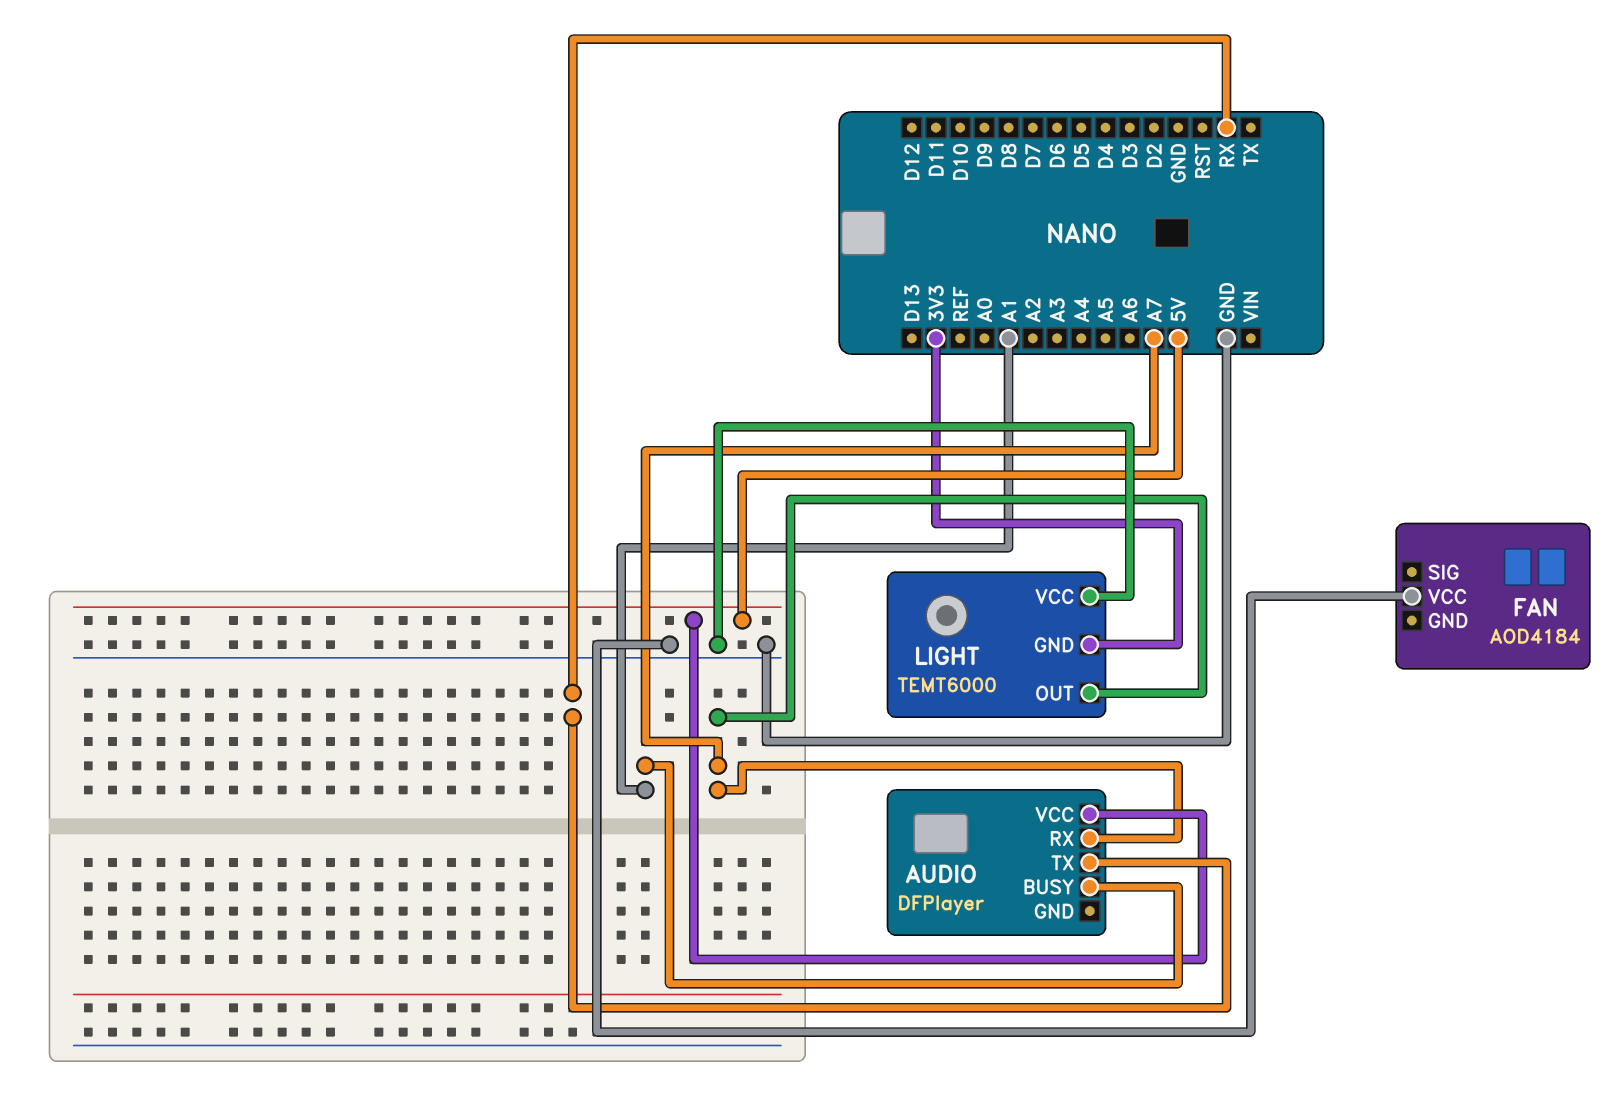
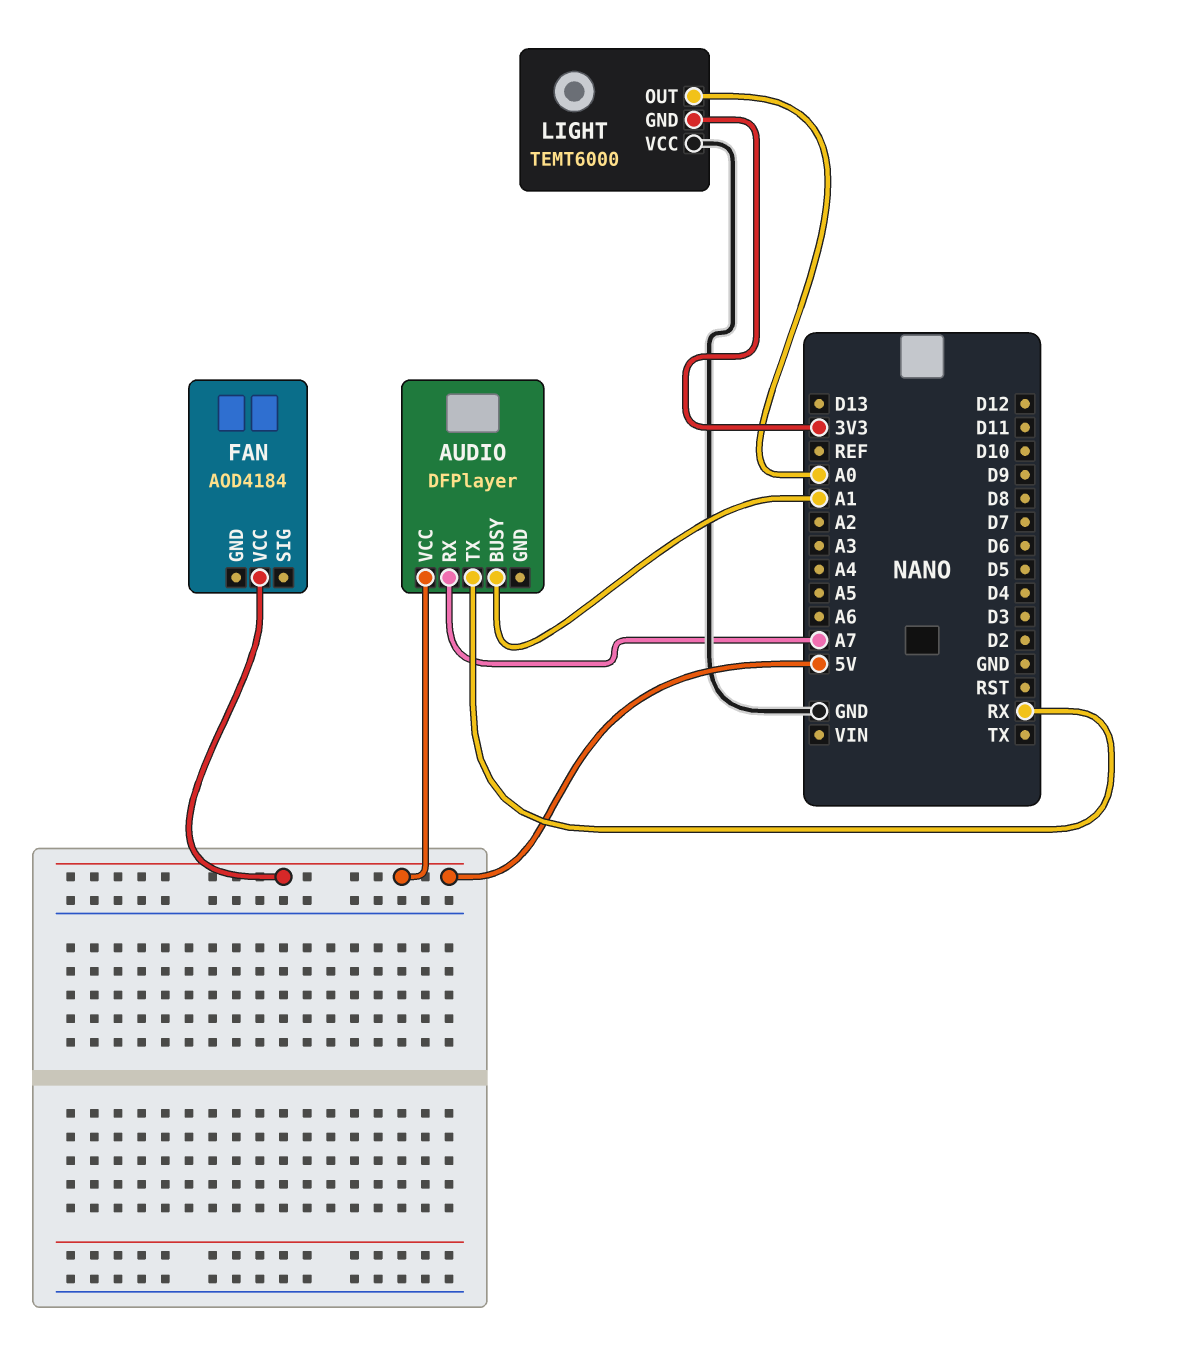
FAN pin VCC: GND -> 5V
LIGHT pin OUT: A7 -> A0

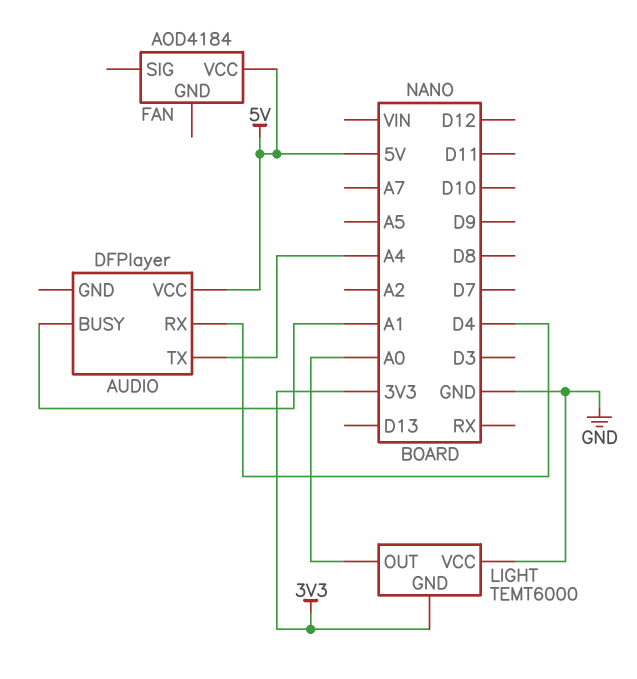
AUDIO pin RX: A7 -> D4
AUDIO pin TX: RX -> A4

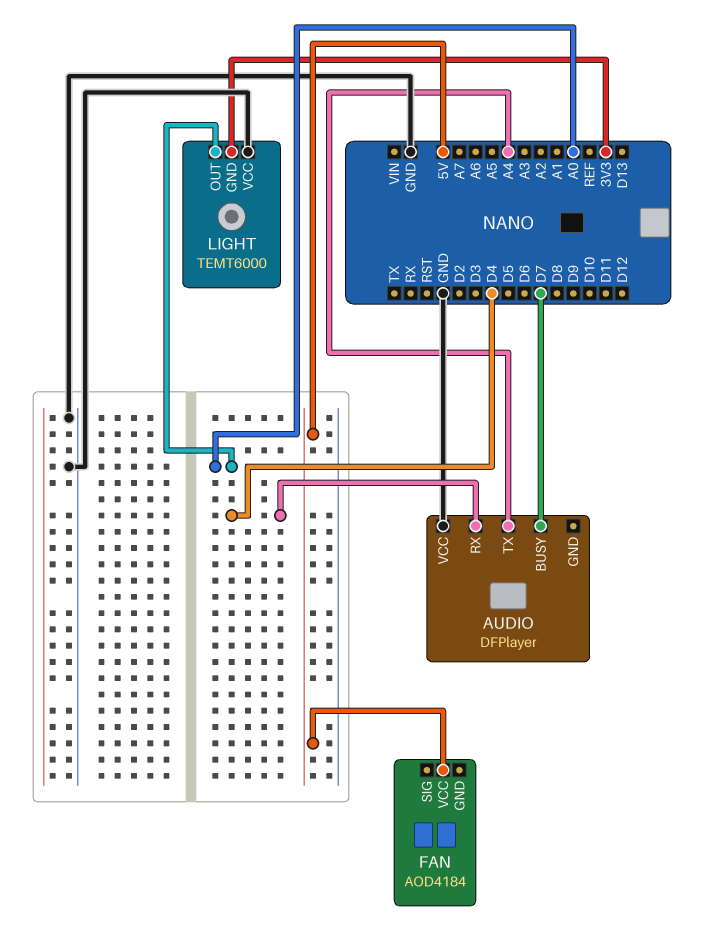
AUDIO pin BUSY: A1 -> D7
AUDIO pin VCC: 5V -> GND

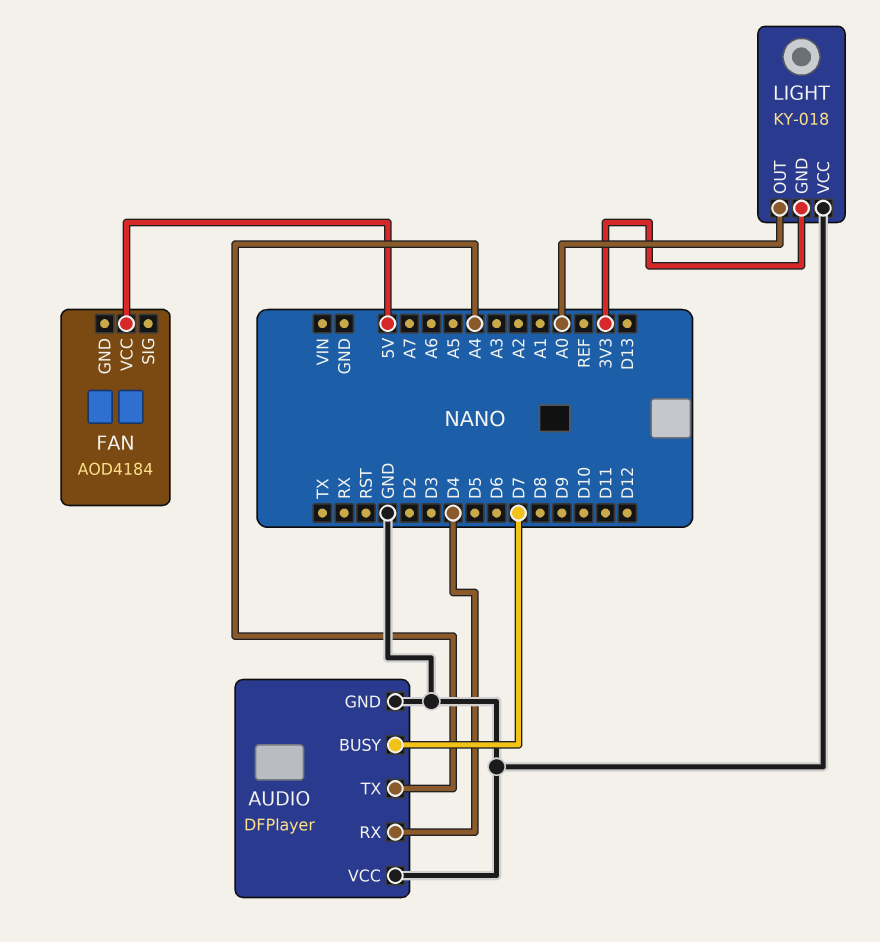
AUDIO pin GND: none -> GND
LIGHT: TEMT6000 -> KY-018

